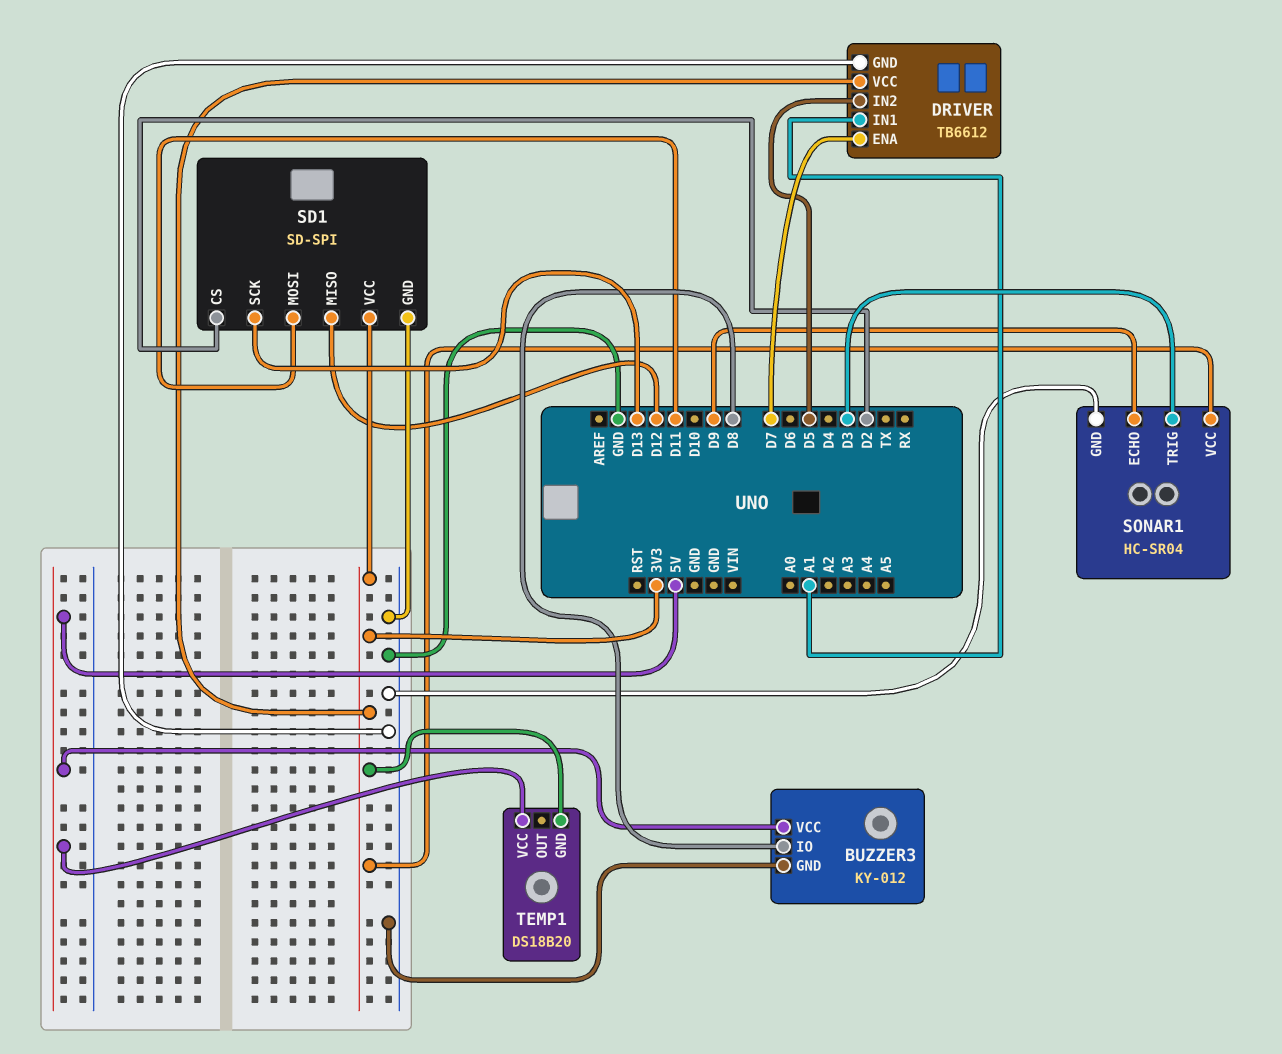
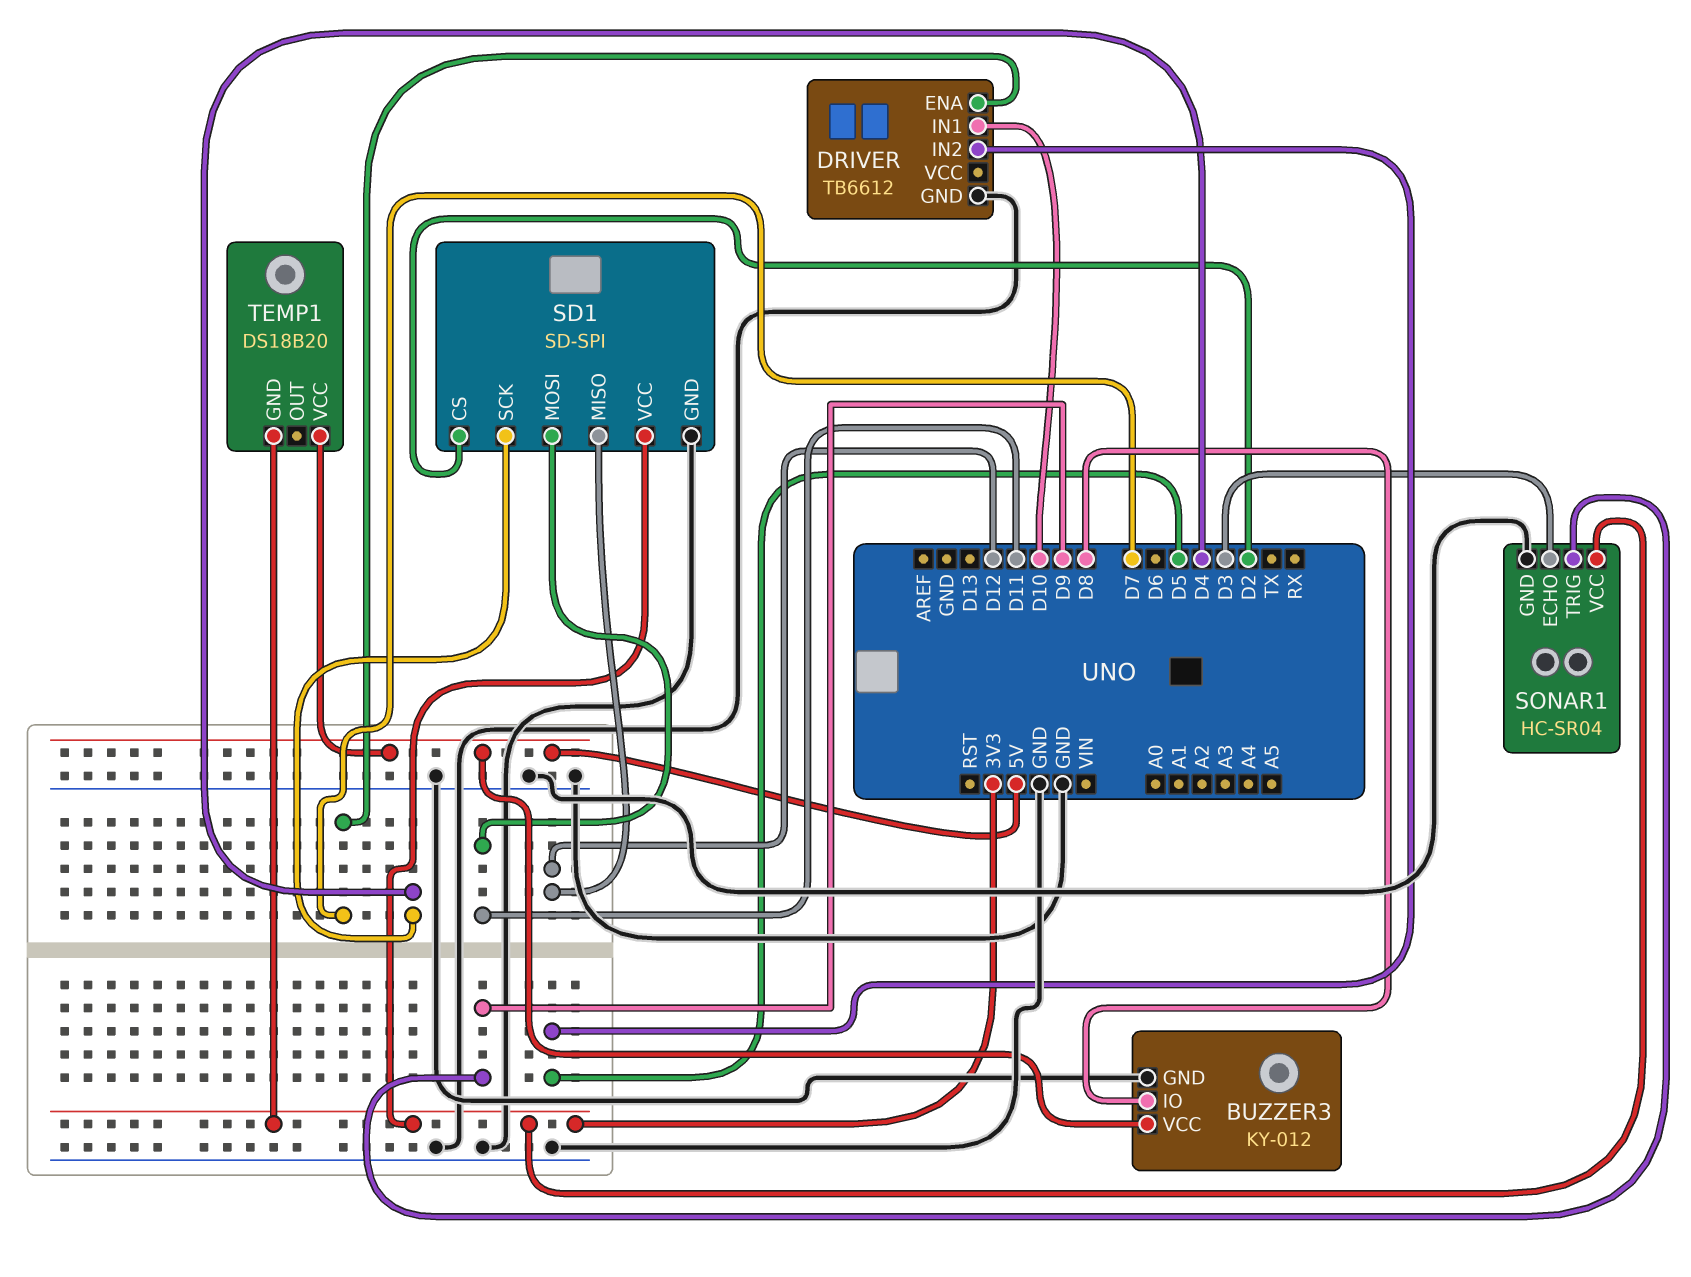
DRIVER pin IN1: A1 -> D10
DRIVER pin VCC: 3V3 -> none
SD1 pin SCK: D13 -> D4
SONAR1 pin ECHO: D9 -> D3
SONAR1 pin TRIG: D3 -> D9

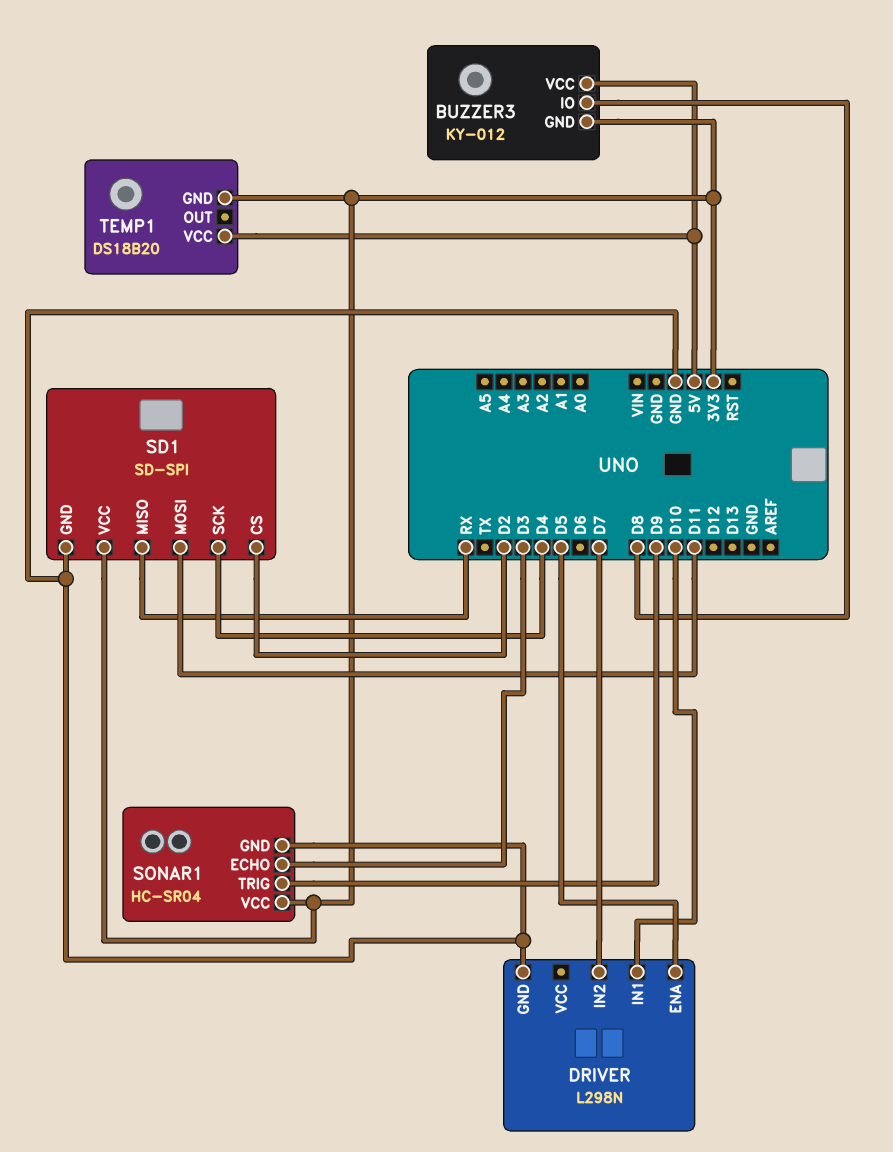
BUZZER3 pin GND: GND -> 3V3
DRIVER: TB6612 -> L298N
DRIVER pin ENA: D7 -> D5
DRIVER pin IN2: D5 -> D7
SD1 pin MISO: D12 -> RX

